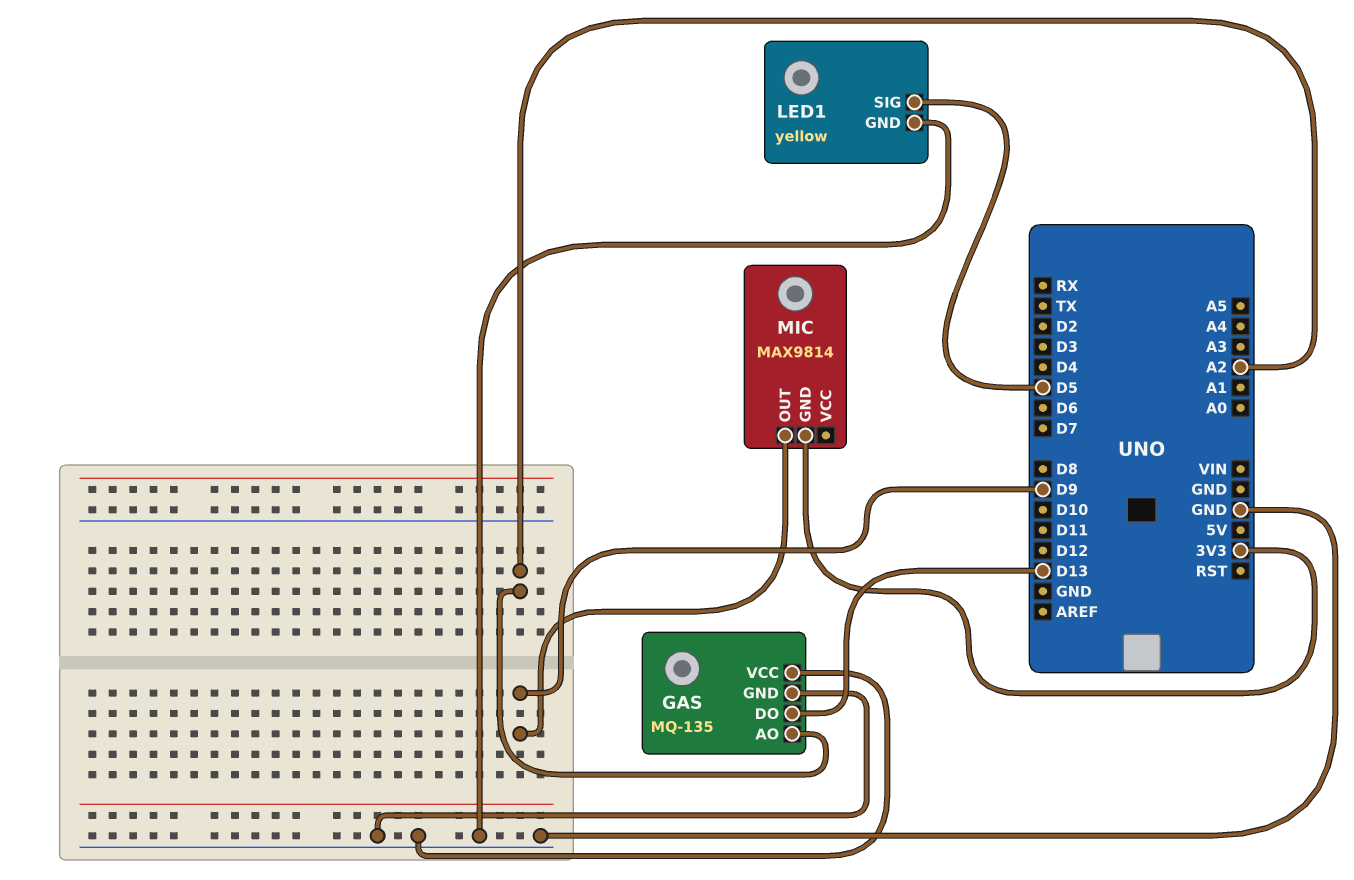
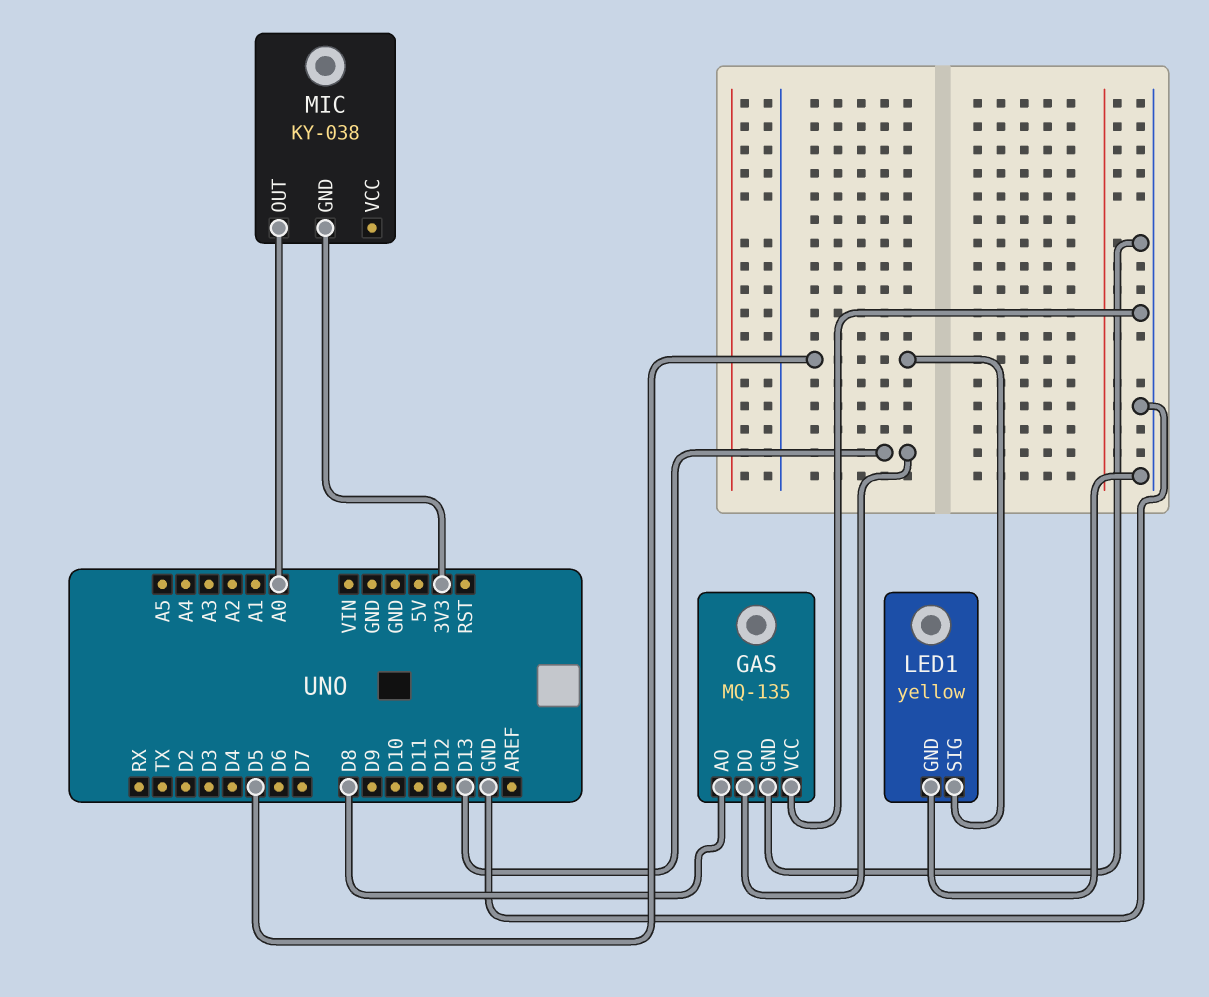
GAS pin AO: A2 -> D8
MIC: MAX9814 -> KY-038
MIC pin OUT: D9 -> A0

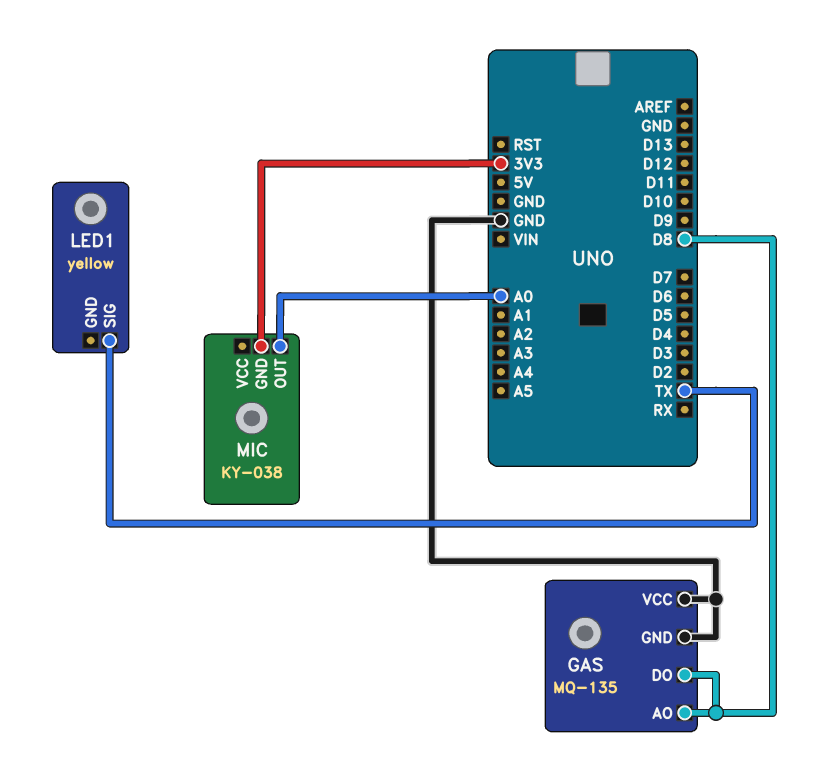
GAS pin DO: D13 -> D8
LED1 pin GND: GND -> none
LED1 pin SIG: D5 -> TX

